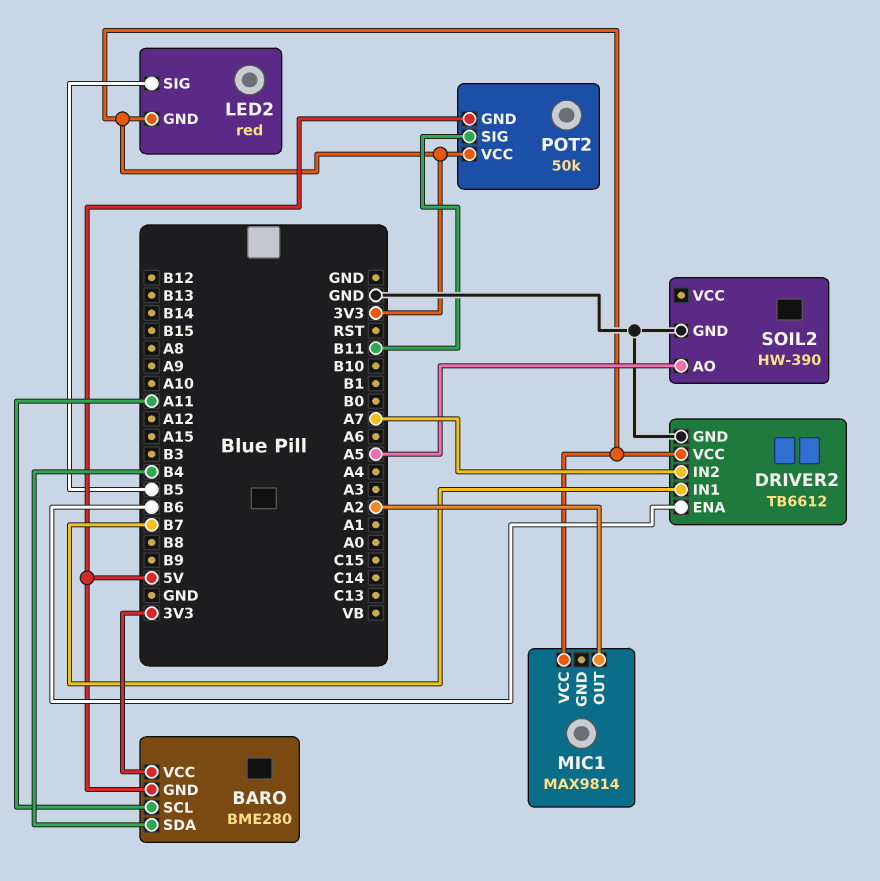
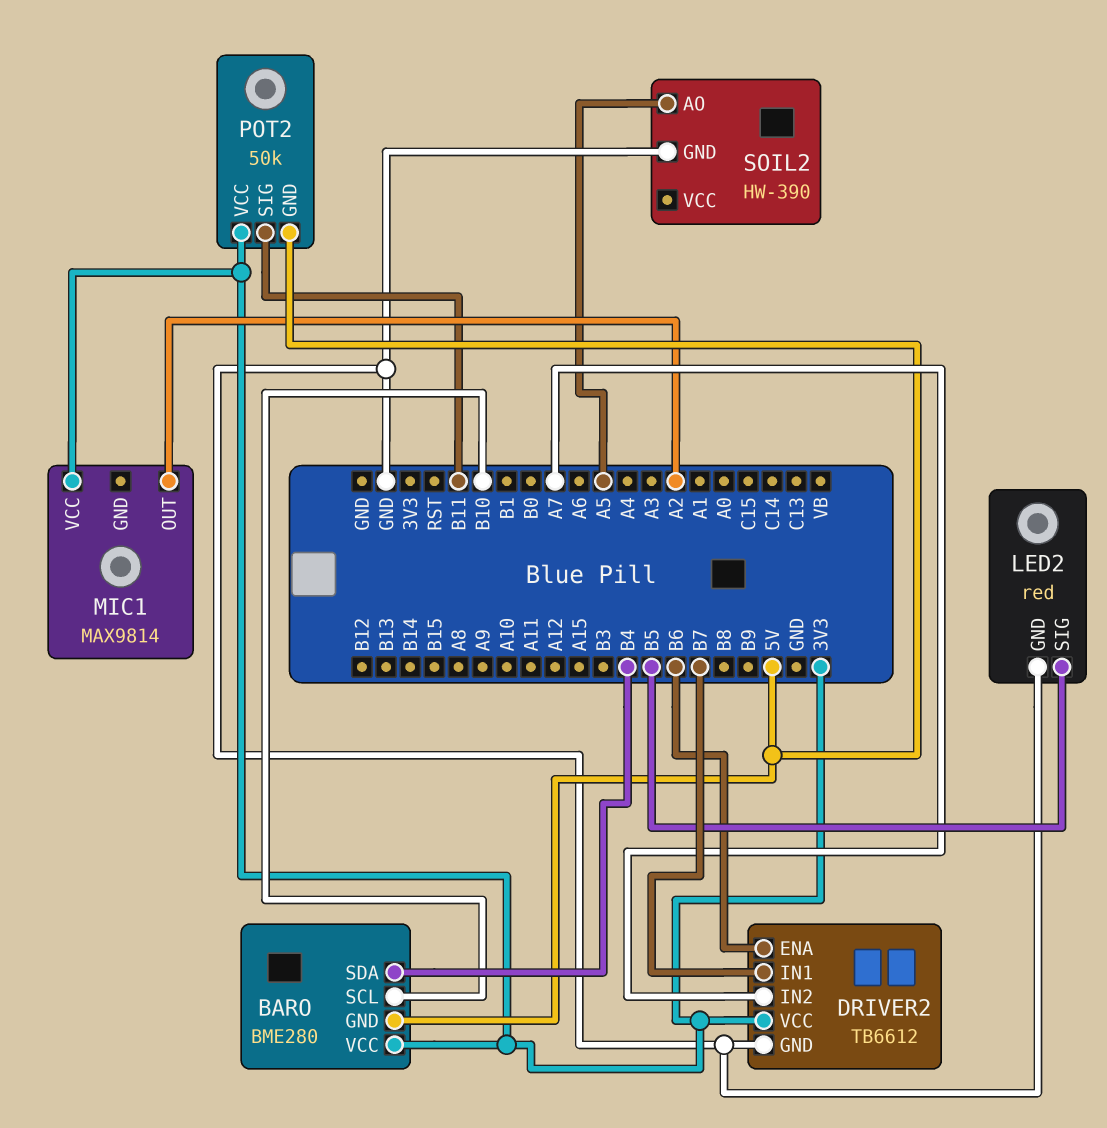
BARO pin SCL: A11 -> B10
LED2 pin GND: 3V3 -> GND

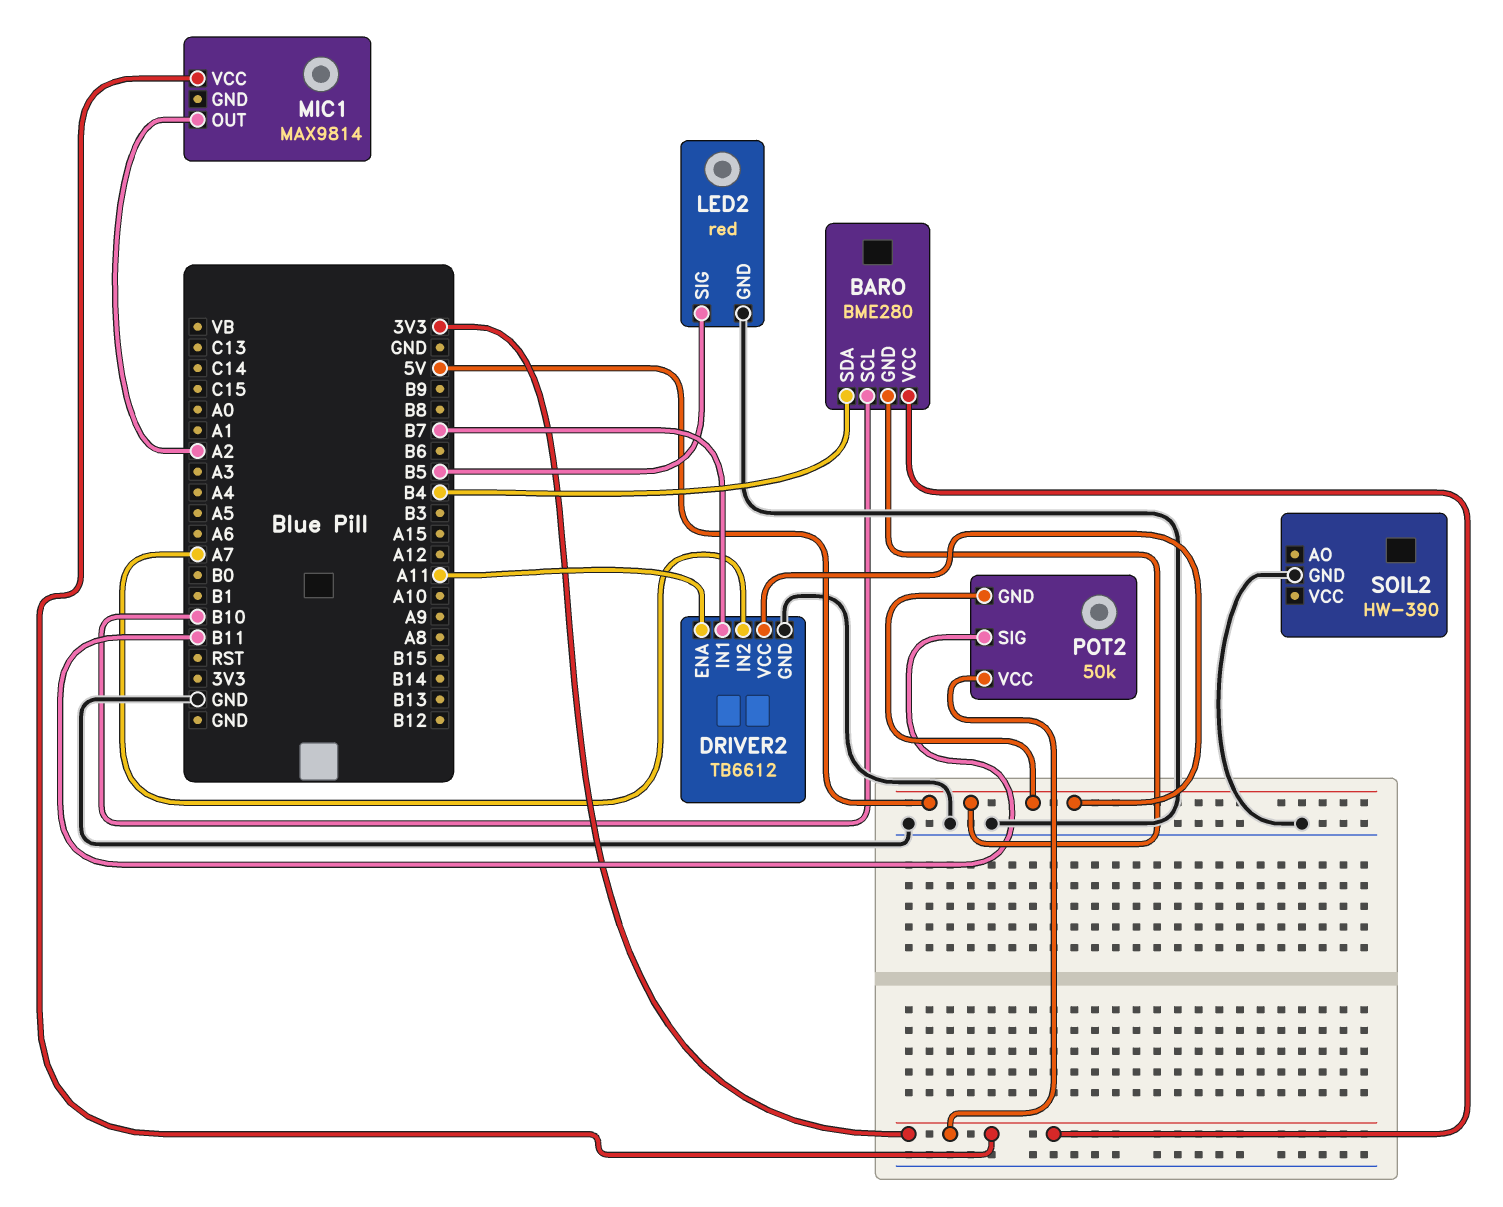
DRIVER2 pin ENA: B6 -> A11
DRIVER2 pin VCC: 3V3 -> 5V
SOIL2 pin AO: A5 -> none

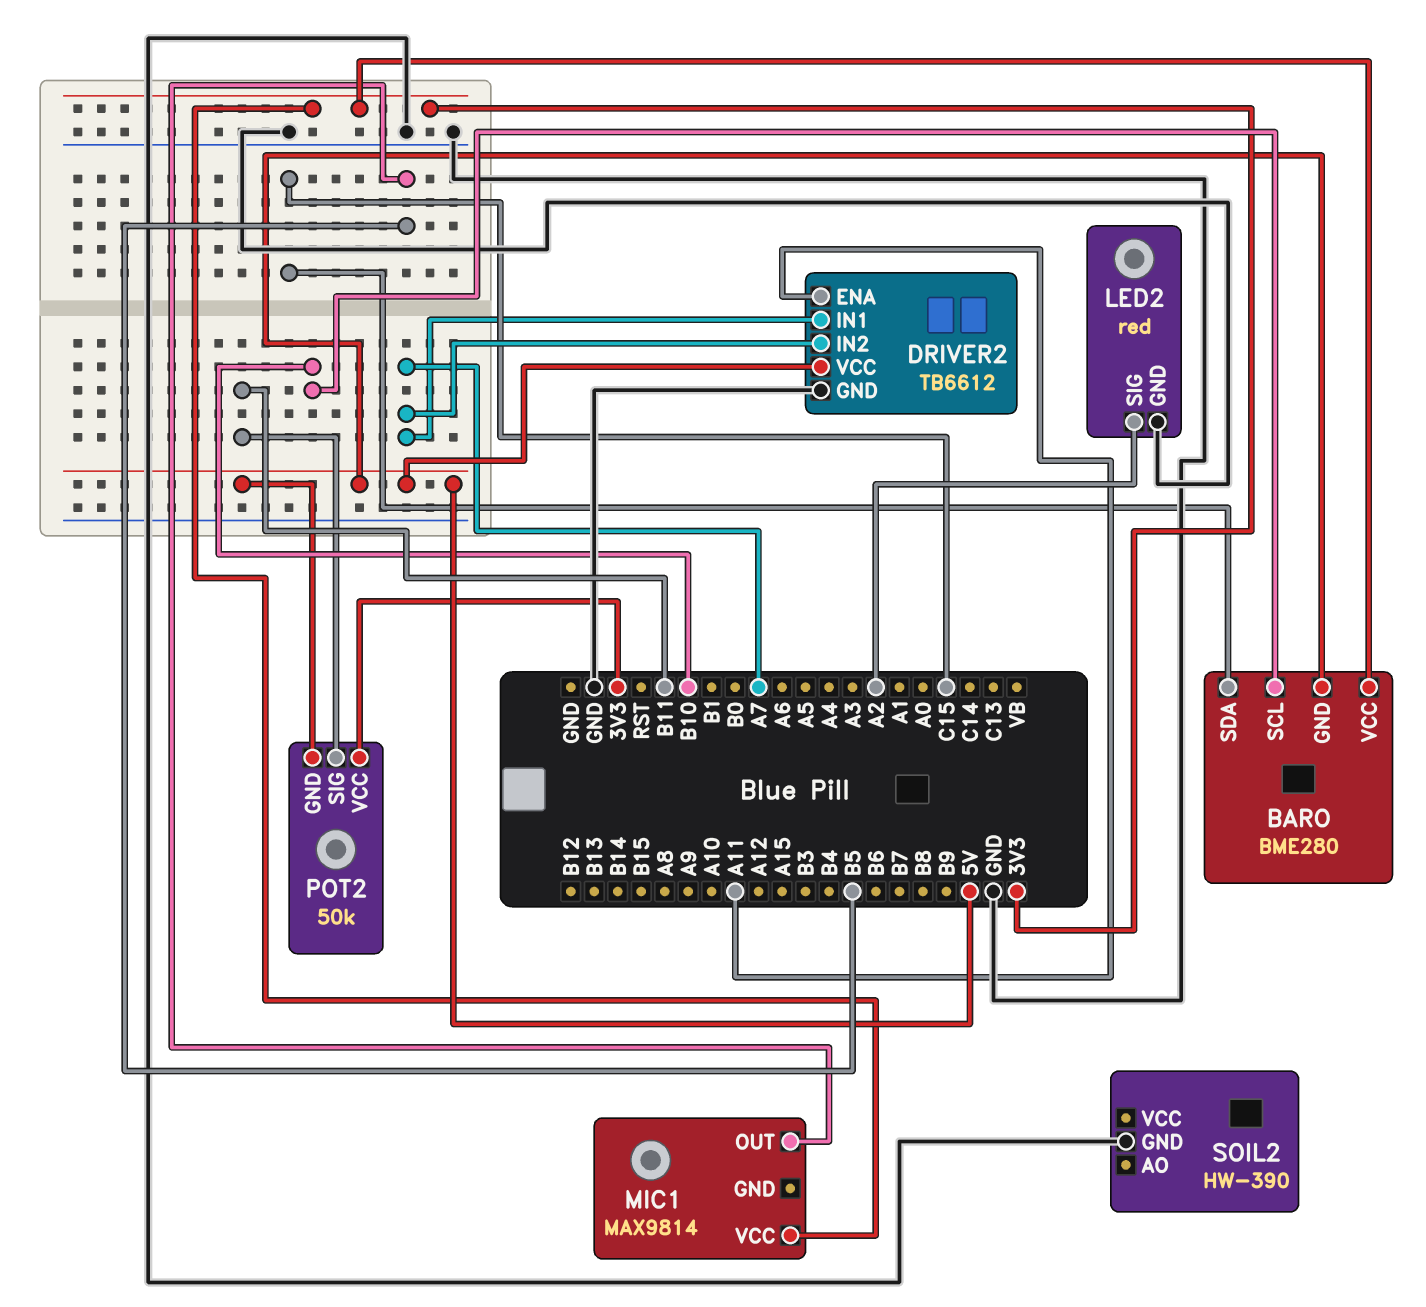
BARO pin SDA: B4 -> C15
DRIVER2 pin IN1: B7 -> A7
LED2 pin SIG: B5 -> A2
MIC1 pin OUT: A2 -> B5

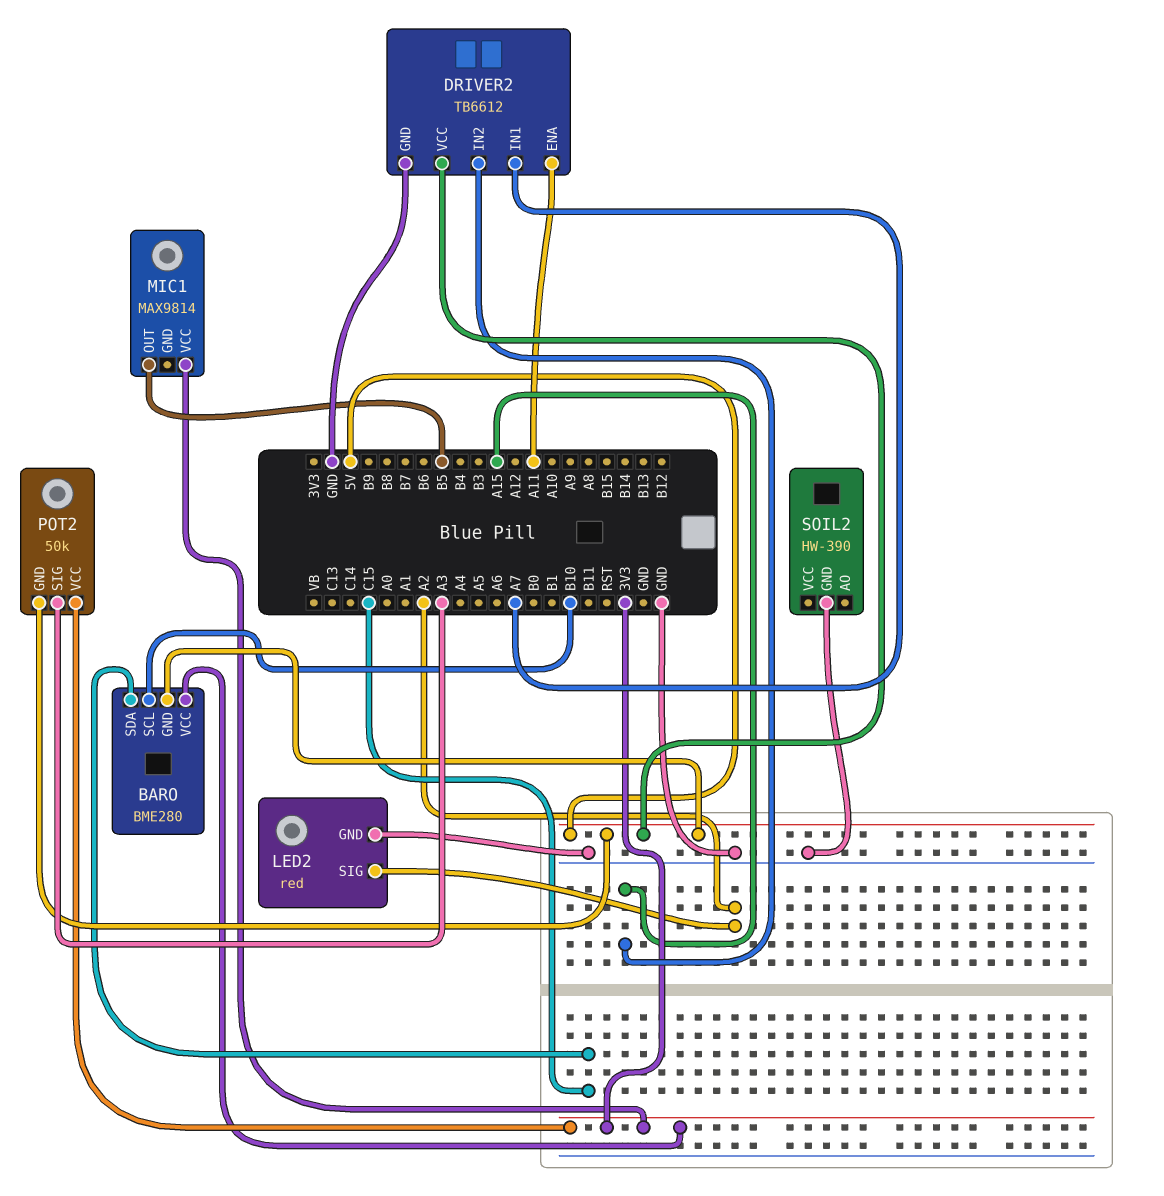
DRIVER2 pin IN2: A7 -> A15
POT2 pin SIG: B11 -> A3

